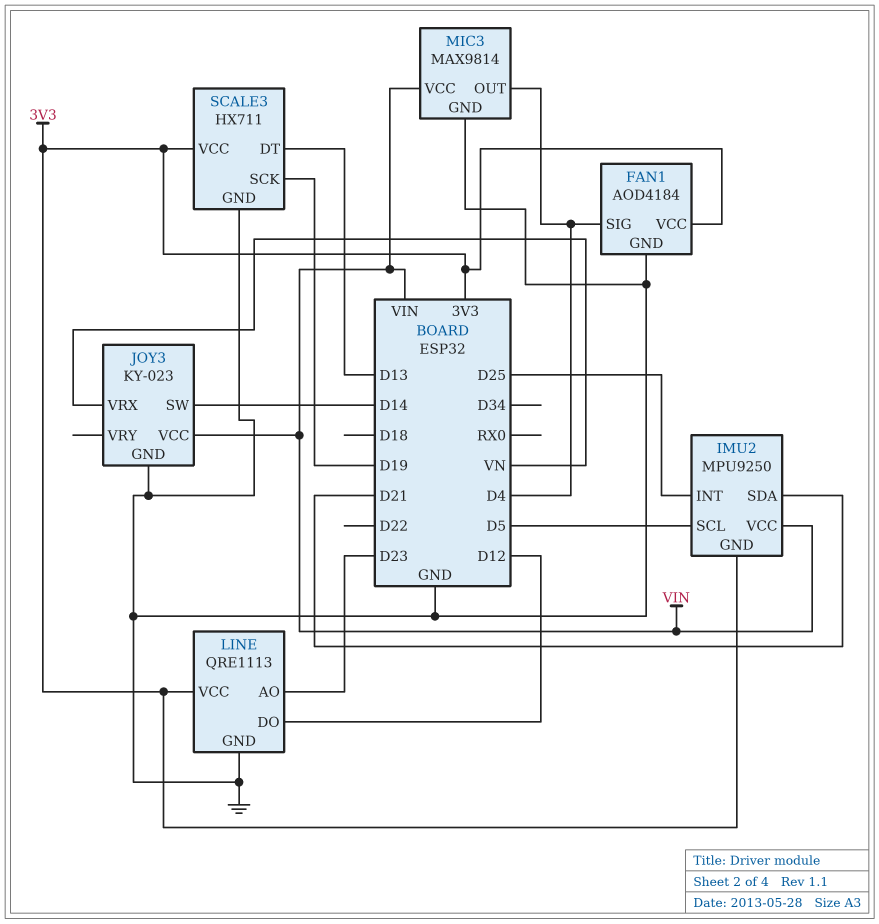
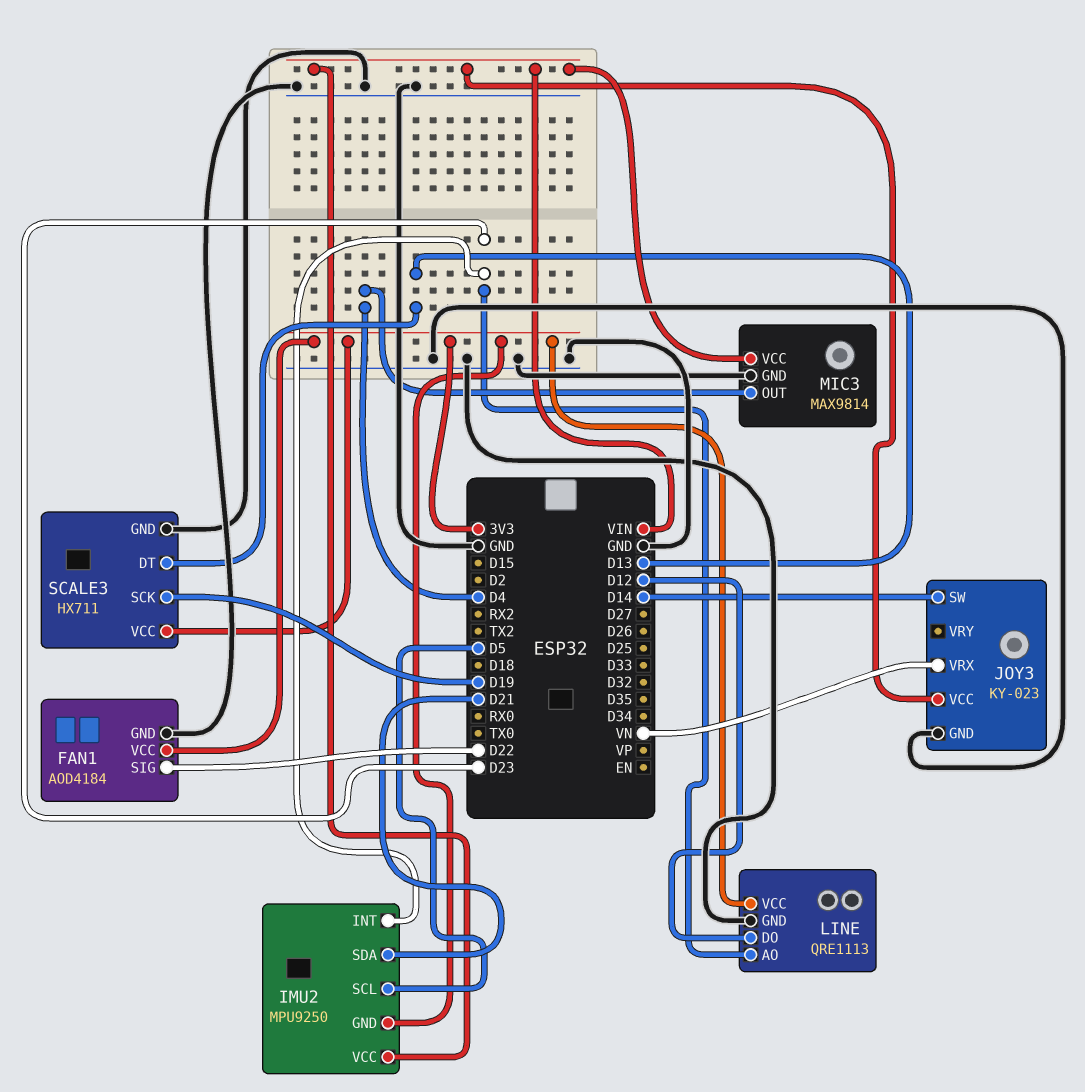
FAN1 pin SIG: D4 -> D22
IMU2 pin INT: D25 -> D23

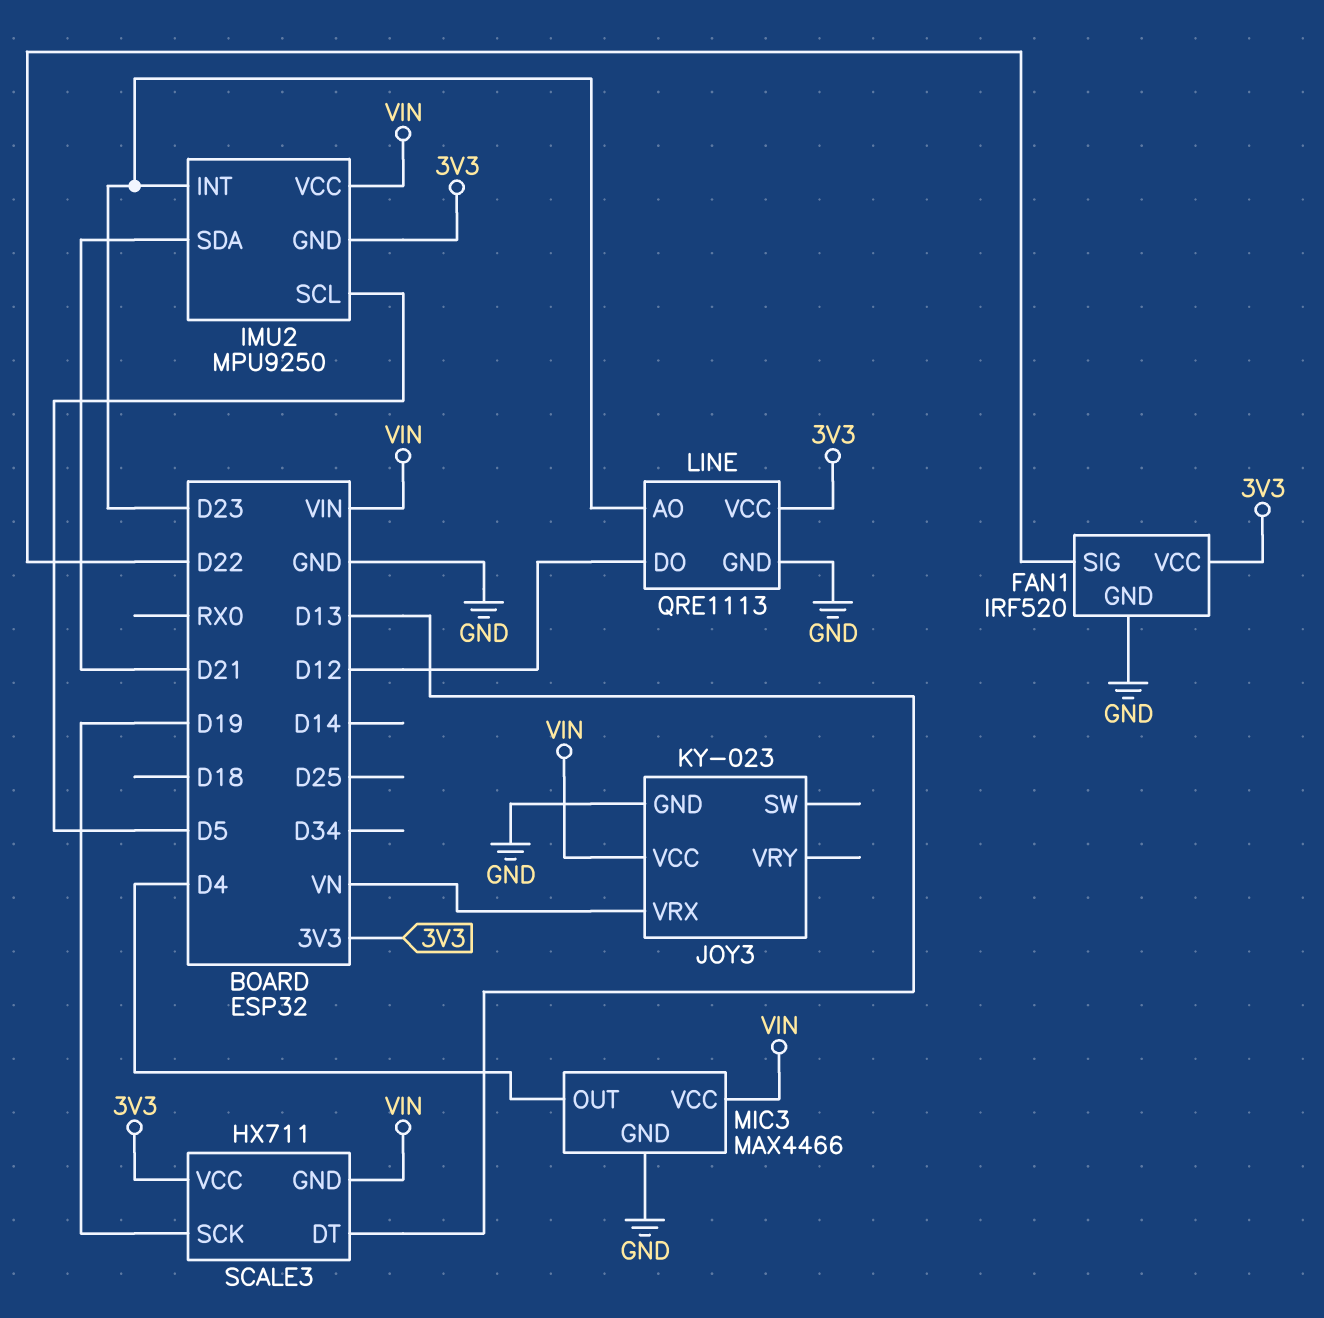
FAN1: AOD4184 -> IRF520
JOY3 pin SW: D14 -> none
MIC3: MAX9814 -> MAX4466
SCALE3 pin GND: GND -> VIN

